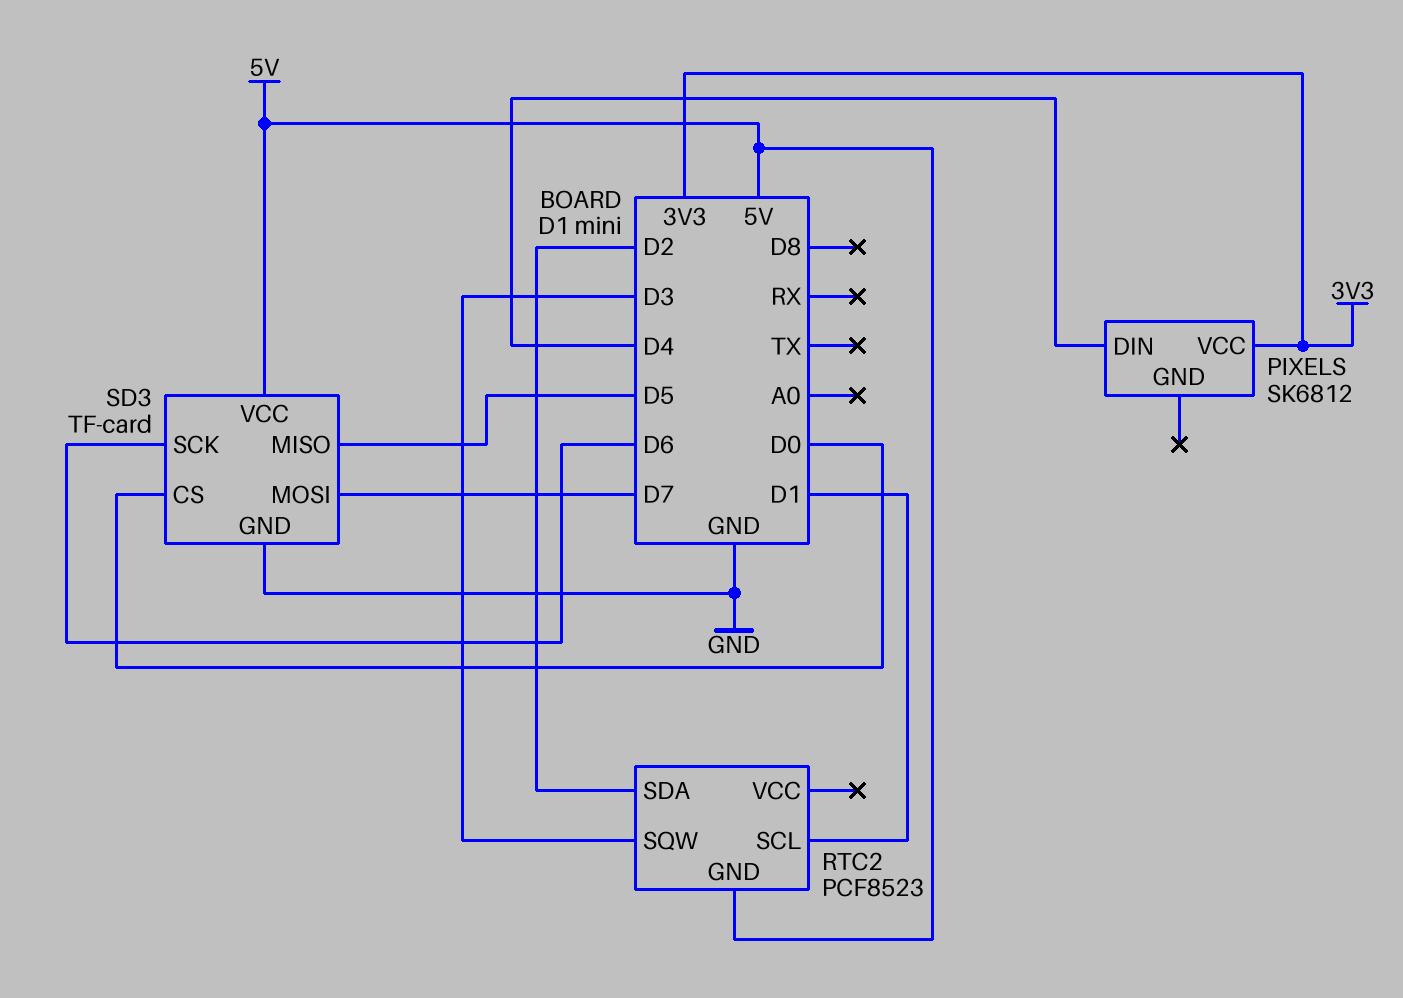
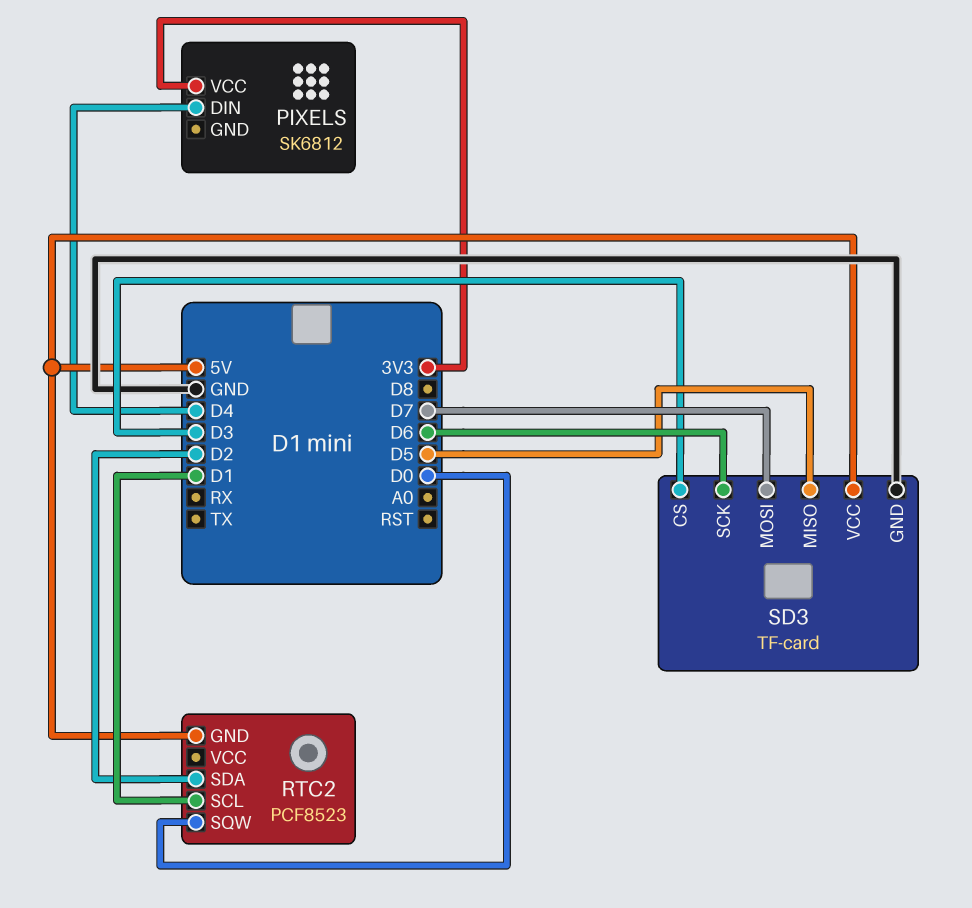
RTC2 pin SQW: D3 -> D0
SD3 pin CS: D0 -> D3

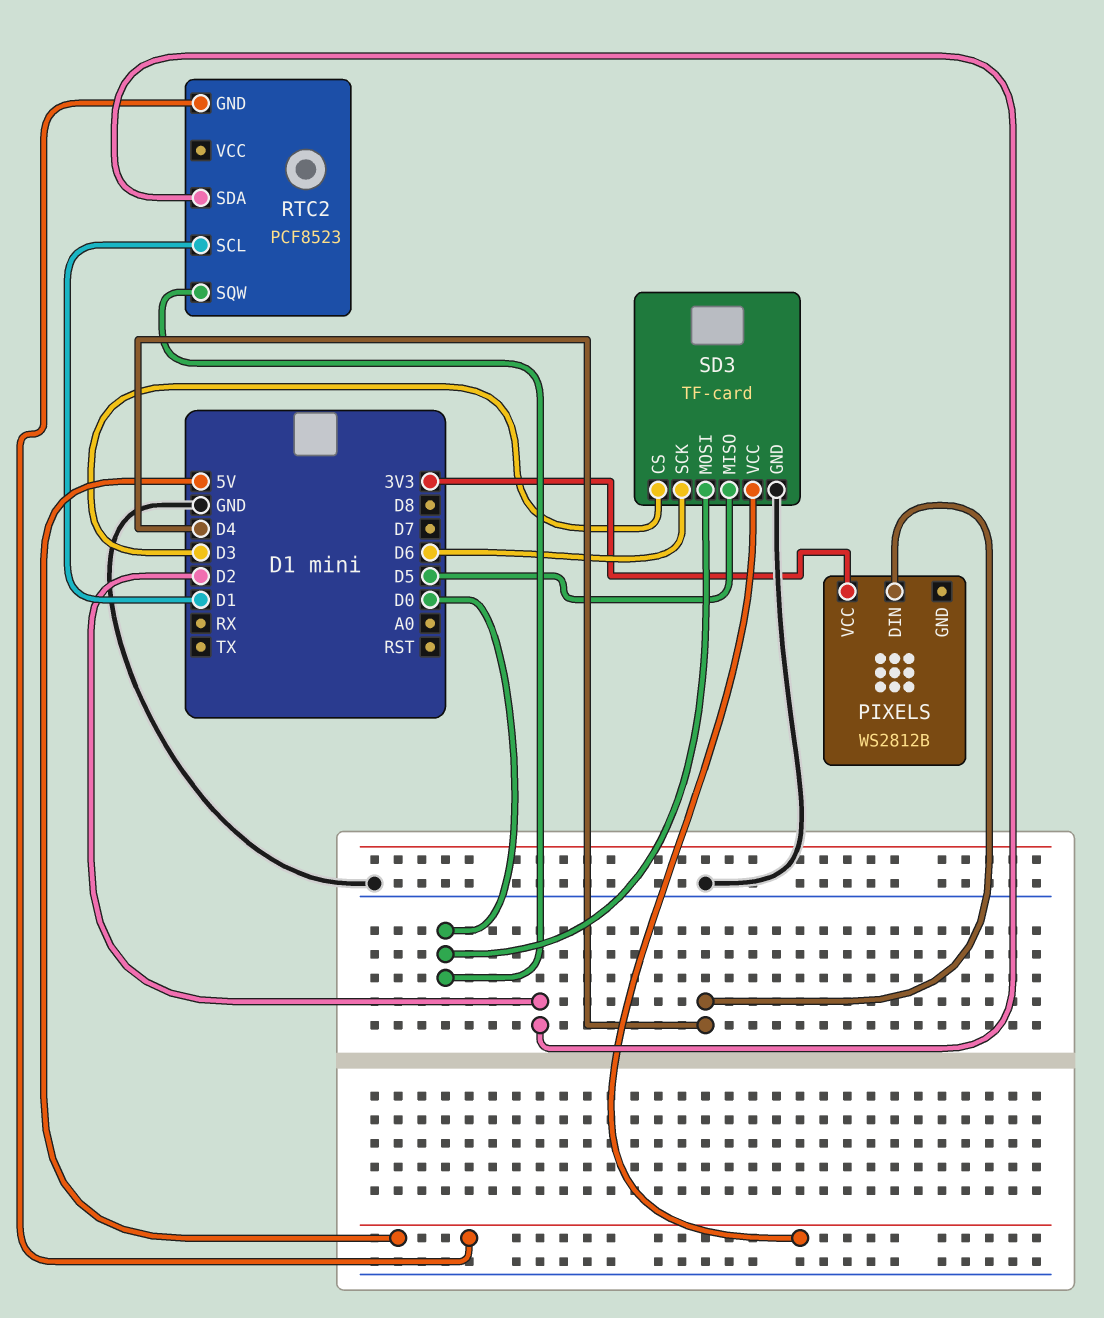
PIXELS: SK6812 -> WS2812B
SD3 pin MOSI: D7 -> D0

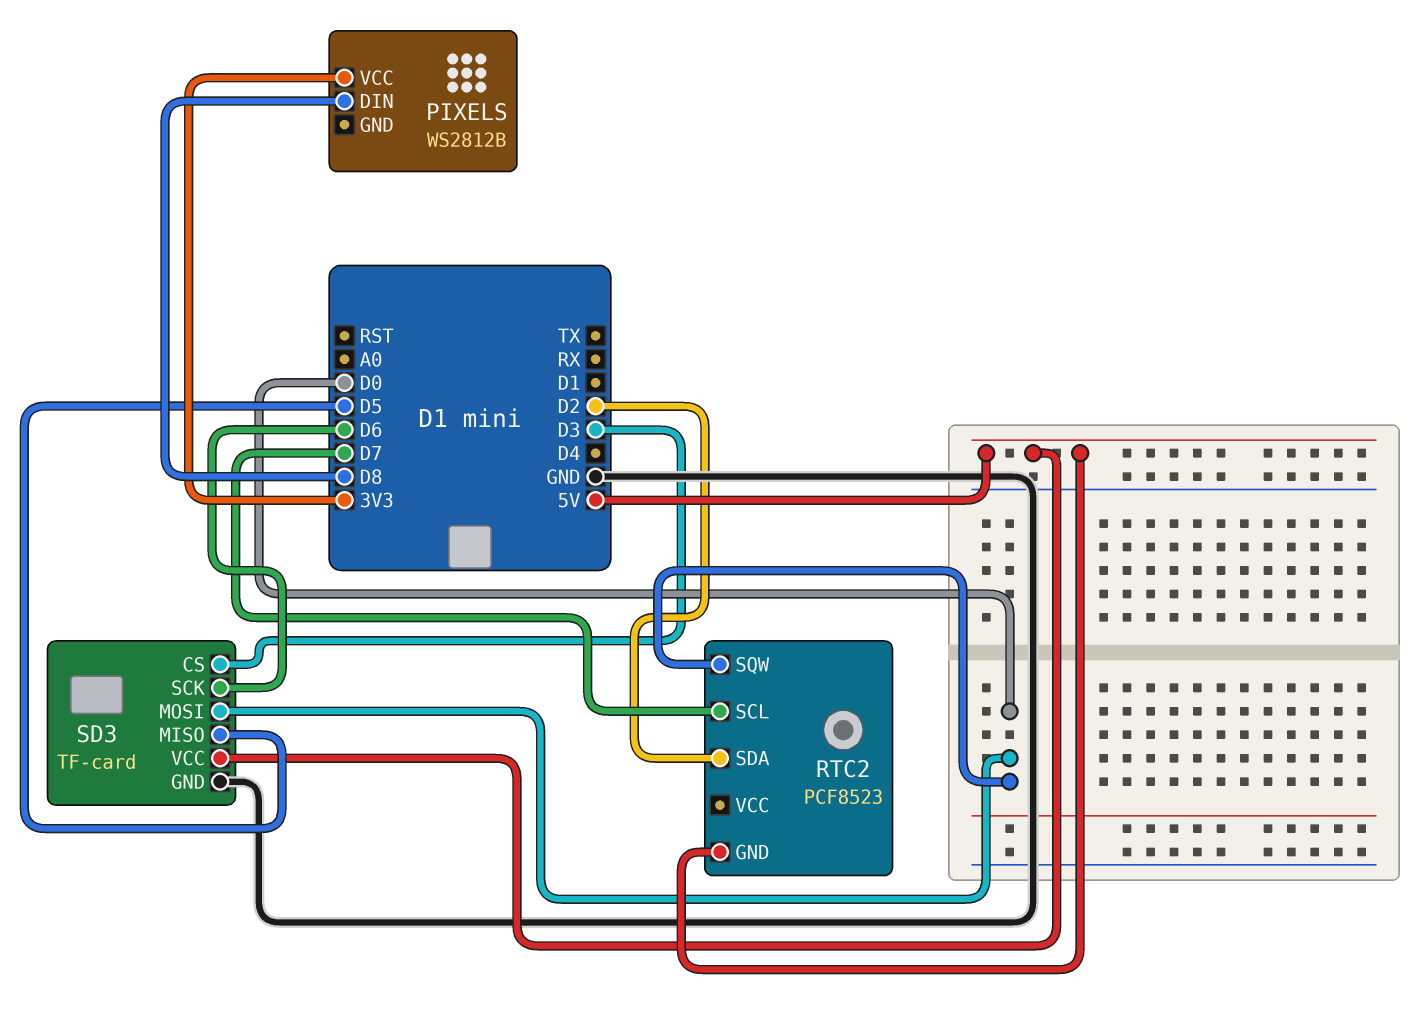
PIXELS pin DIN: D4 -> D8
RTC2 pin SCL: D1 -> D7

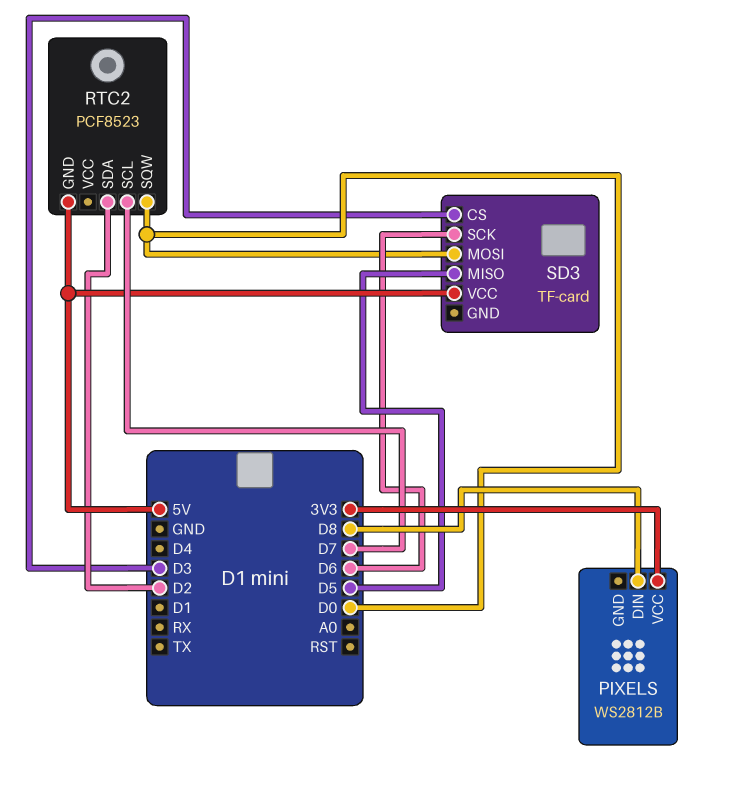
SD3 pin GND: GND -> none

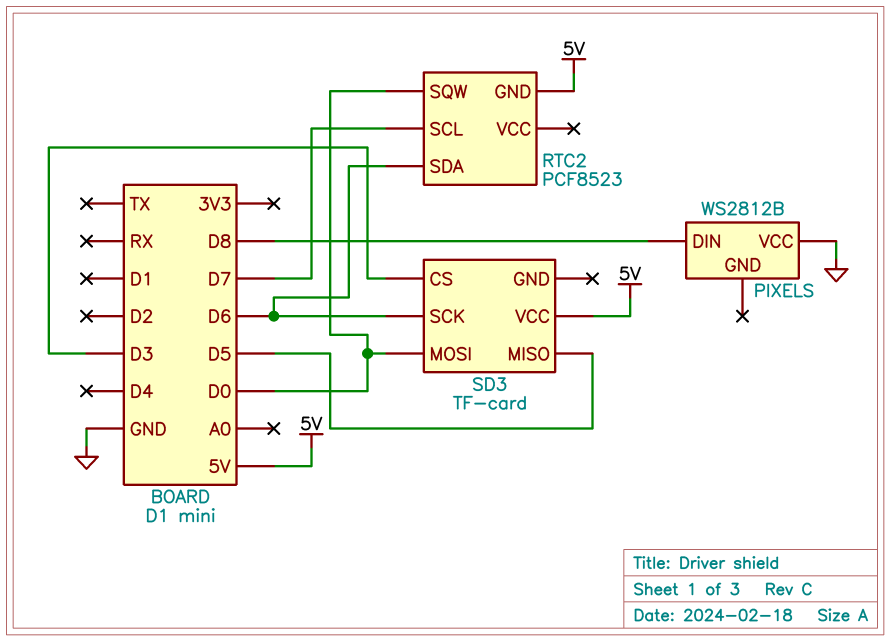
PIXELS pin VCC: 3V3 -> GND
RTC2 pin SDA: D2 -> D6

